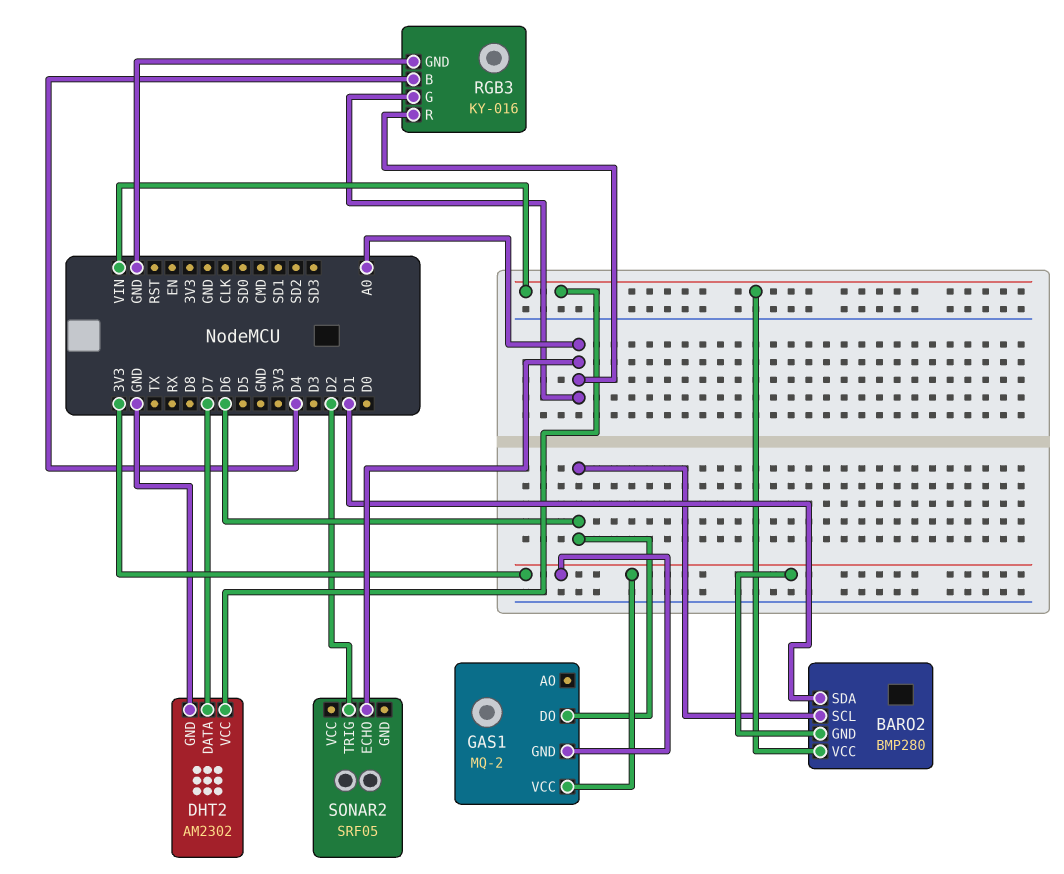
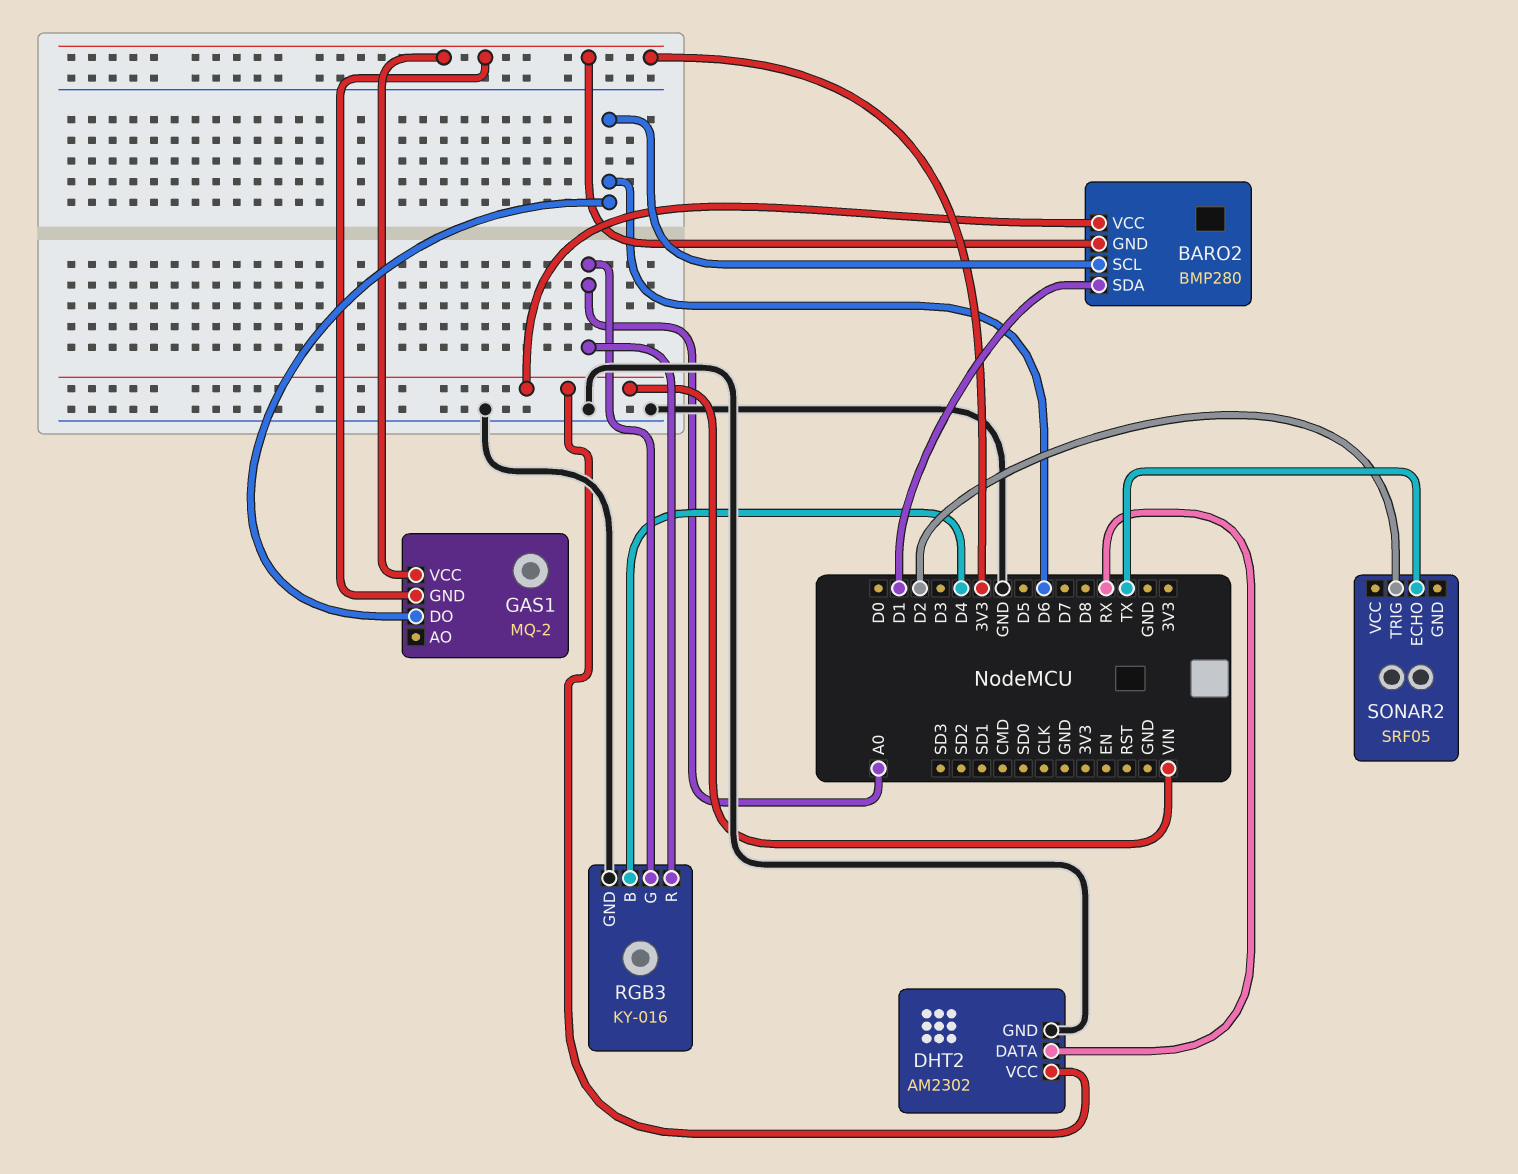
DHT2 pin DATA: D7 -> RX
SONAR2 pin ECHO: A0 -> TX

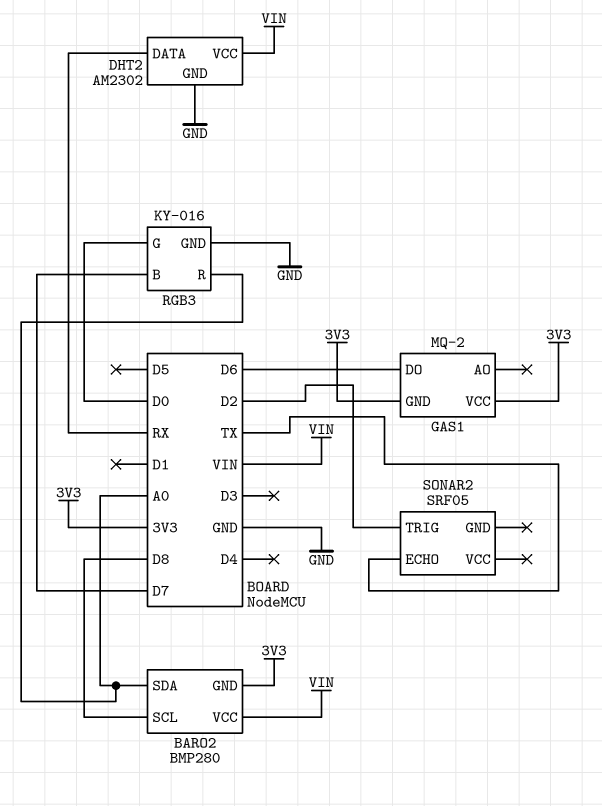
BARO2 pin SCL: D6 -> D8
BARO2 pin SDA: D1 -> A0
RGB3 pin B: D4 -> D7
RGB3 pin G: A0 -> D0

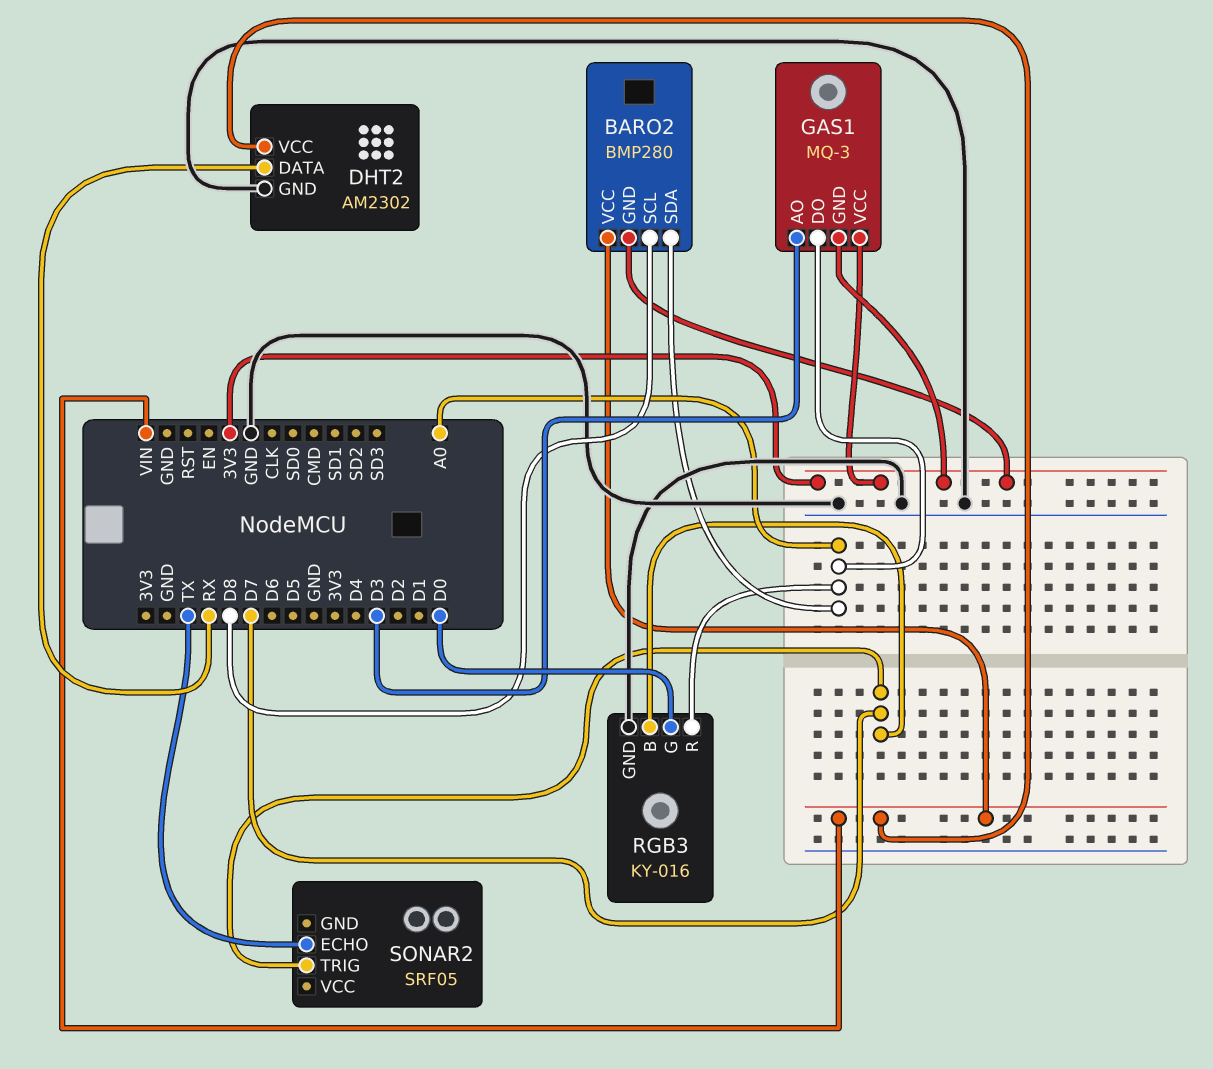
GAS1: MQ-2 -> MQ-3
GAS1 pin AO: none -> D3
GAS1 pin DO: D6 -> A0
SONAR2 pin TRIG: D2 -> D7

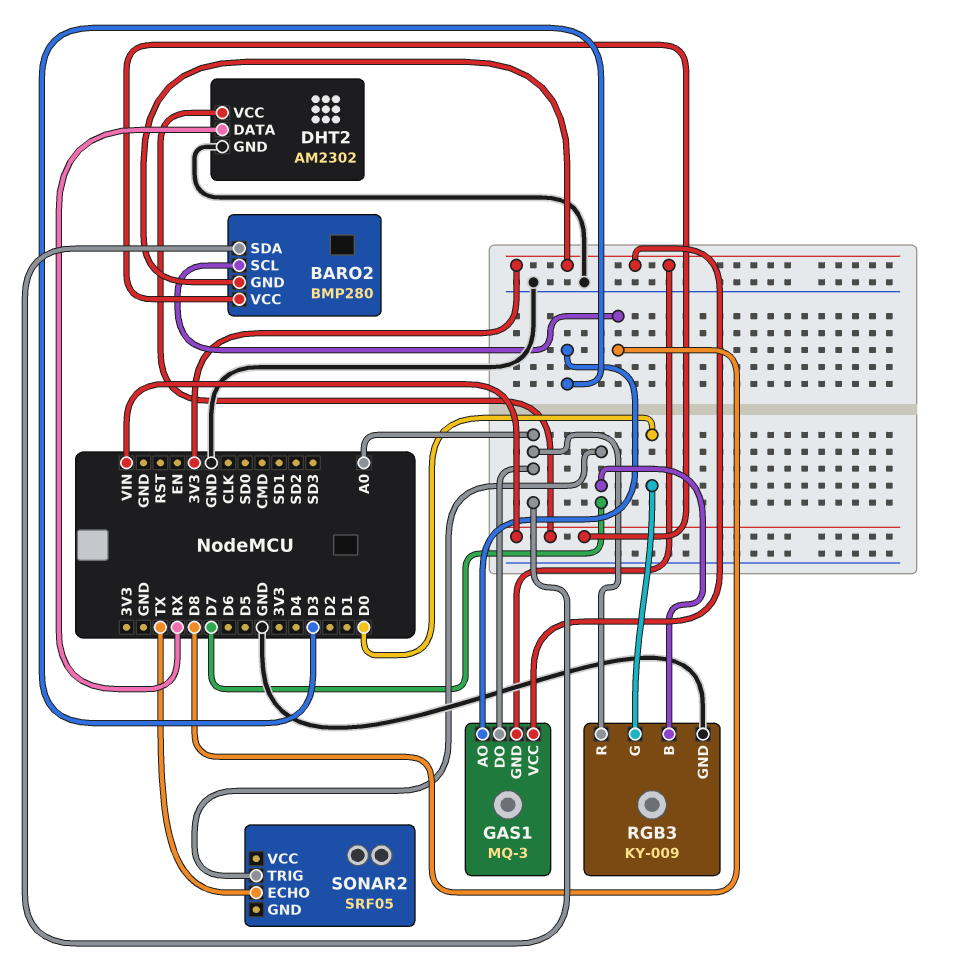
RGB3: KY-016 -> KY-009

